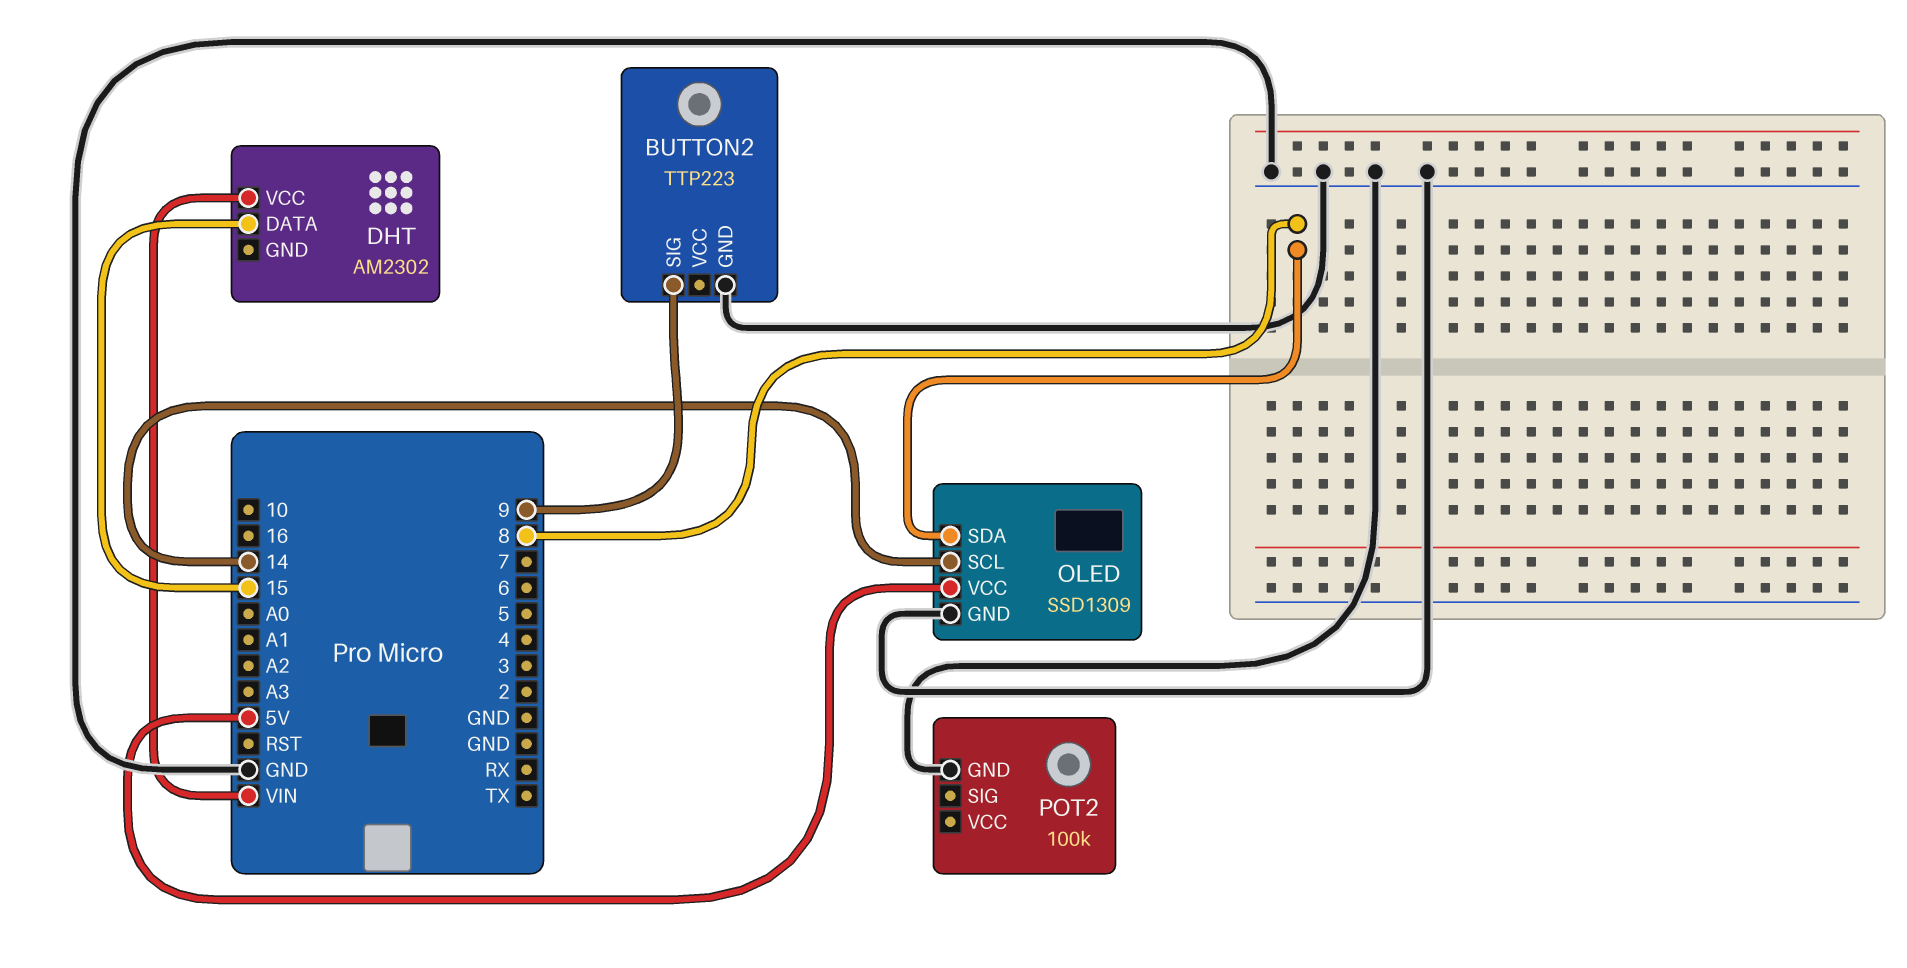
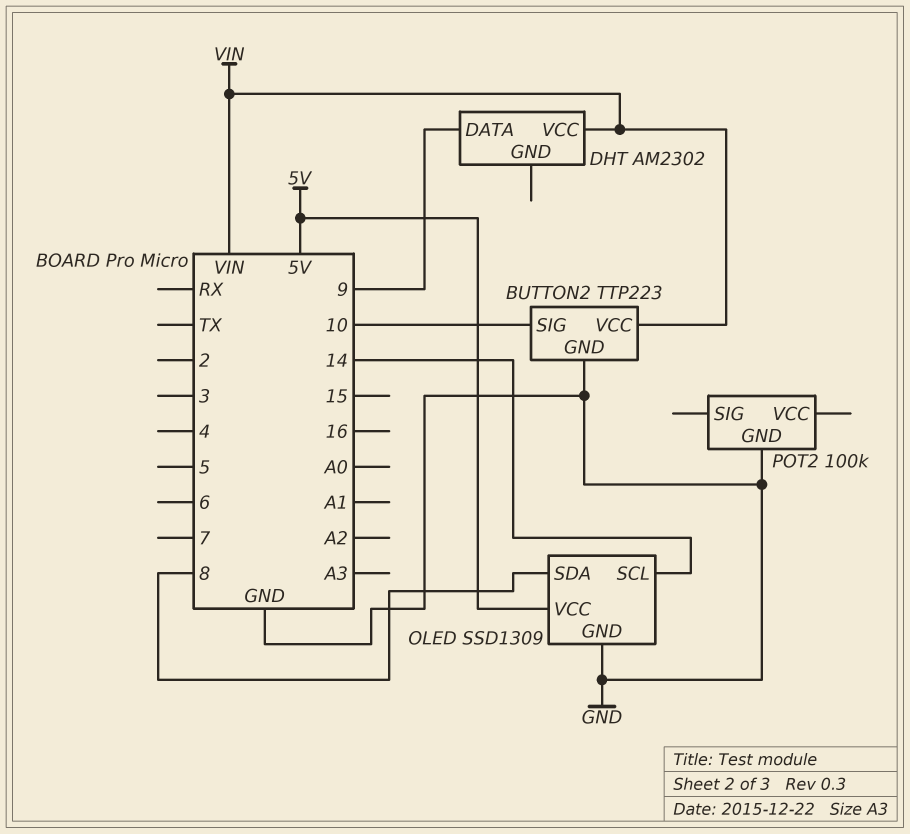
BUTTON2 pin SIG: 9 -> 10
BUTTON2 pin VCC: none -> VIN
DHT pin DATA: 15 -> 9

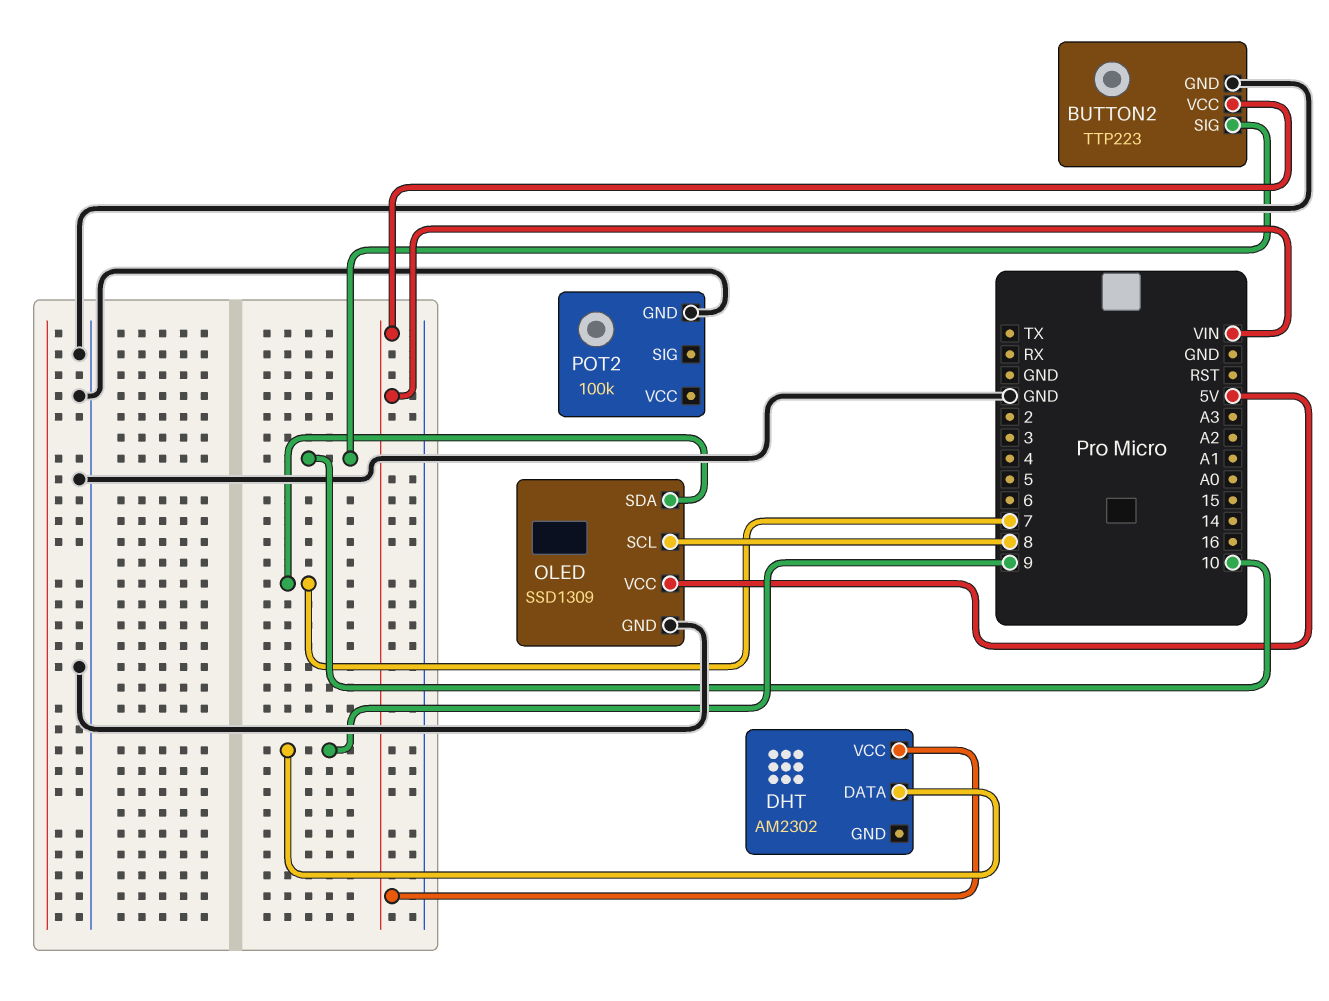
OLED pin SCL: 14 -> 8
OLED pin SDA: 8 -> 7

